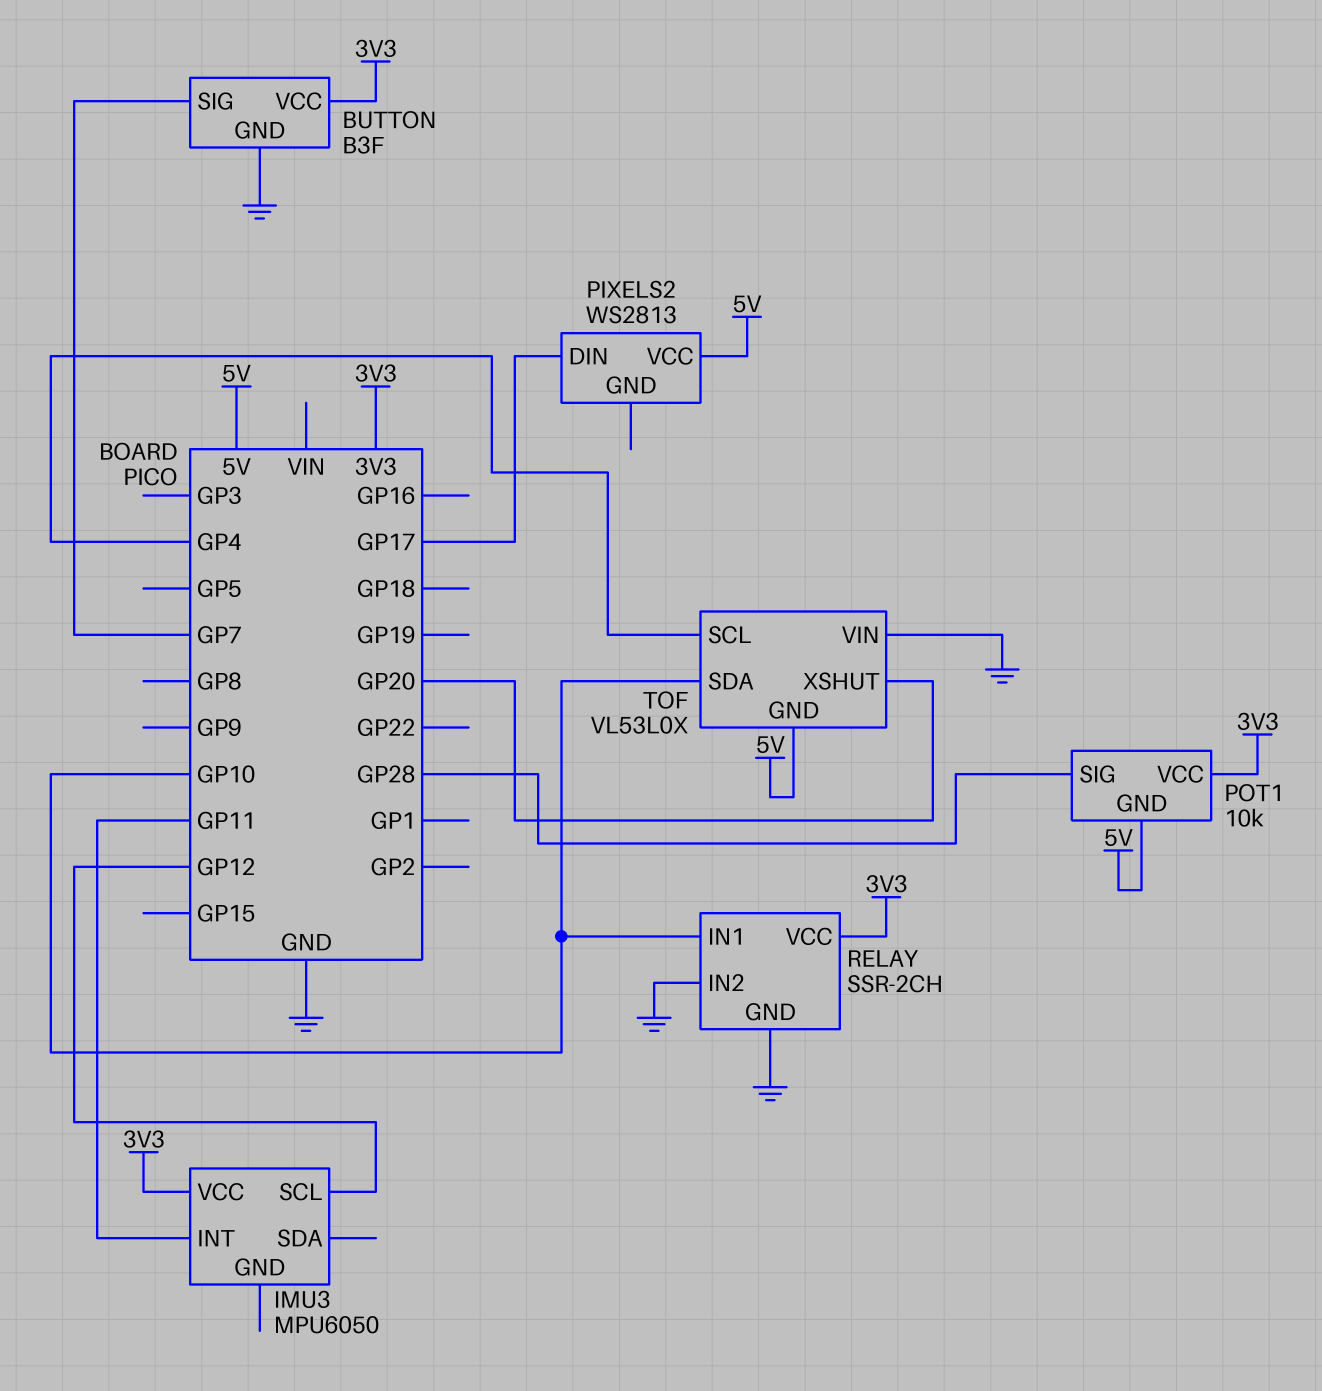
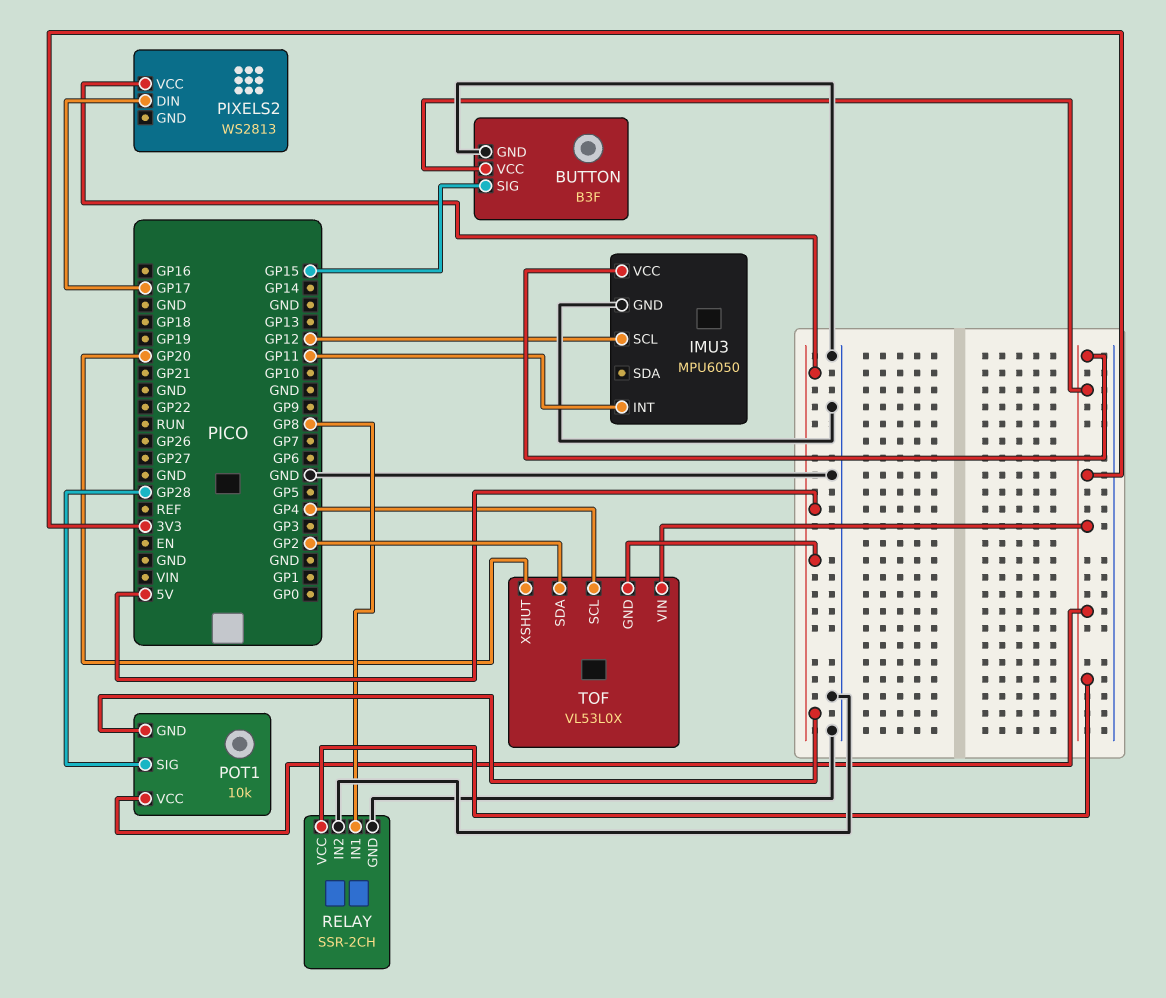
BUTTON pin SIG: GP7 -> GP15
IMU3 pin GND: none -> GND
RELAY pin IN1: GP10 -> GP8
TOF pin SDA: GP10 -> GP2
TOF pin VIN: GND -> 3V3

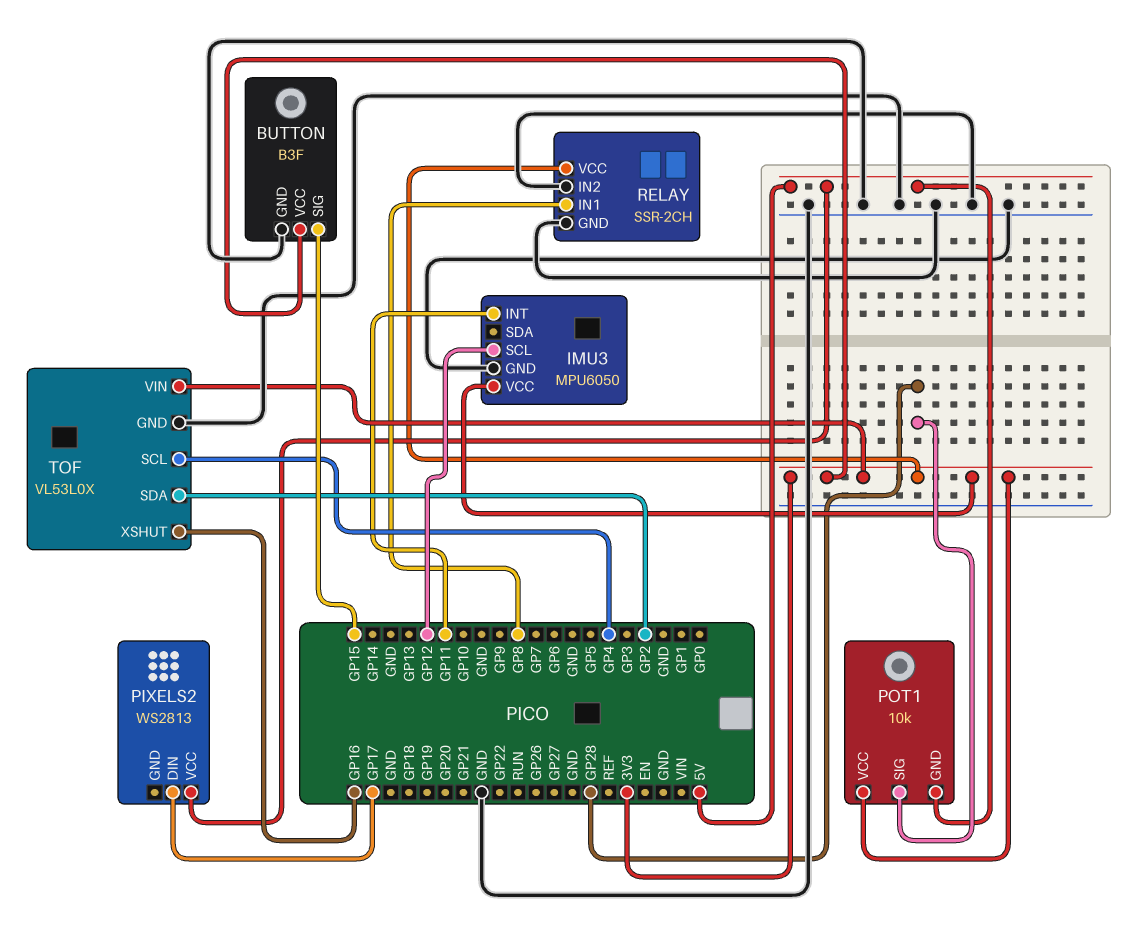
TOF pin GND: 5V -> GND
TOF pin XSHUT: GP20 -> GP16

